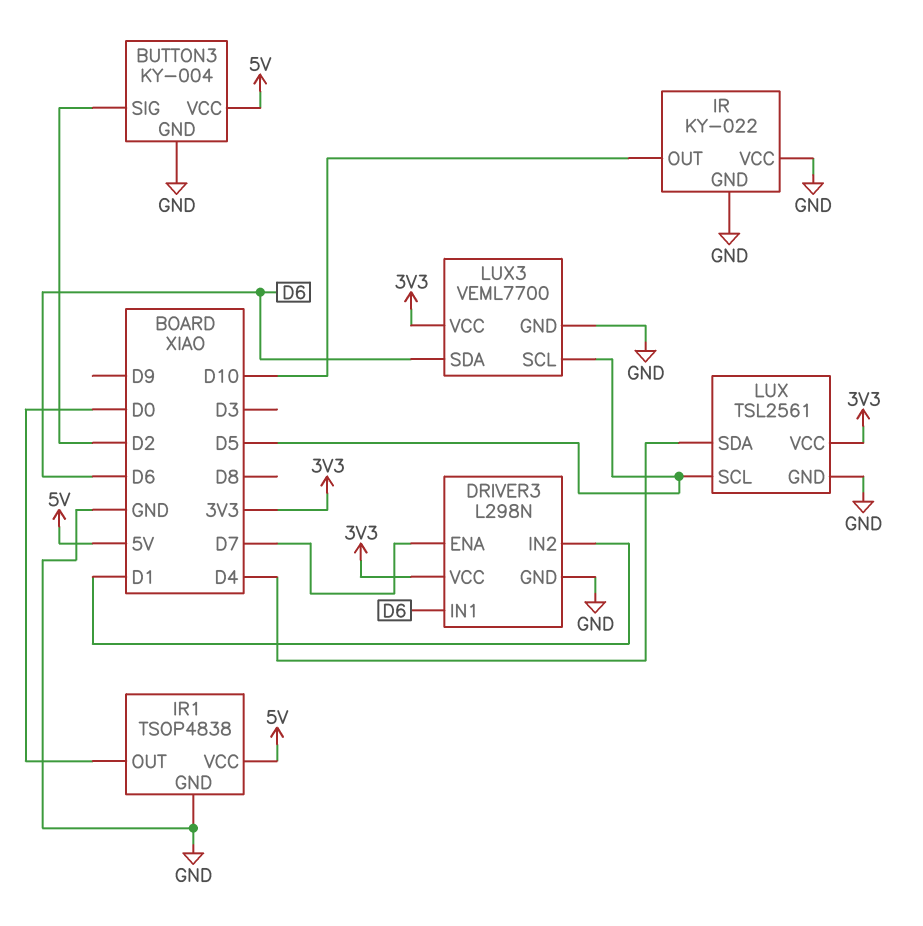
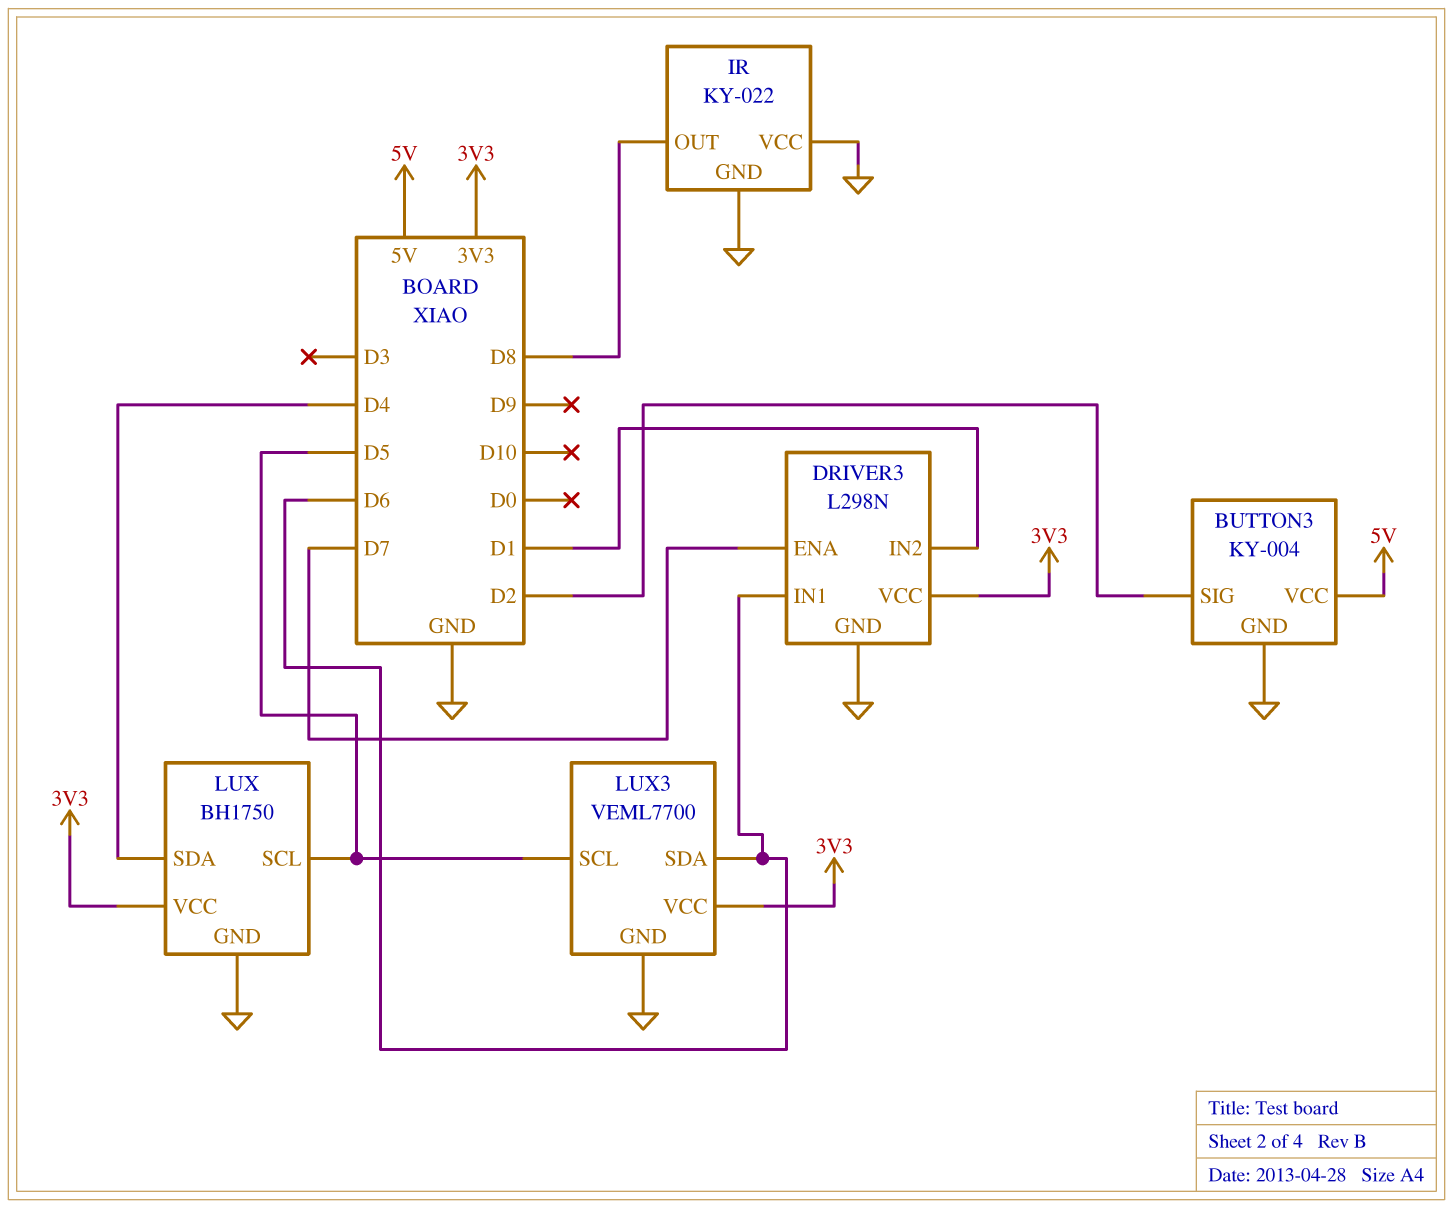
IR pin OUT: D10 -> D8
IR1: TSOP4838 -> none
IR1 pin GND: GND -> none
IR1 pin OUT: D0 -> none
IR1 pin VCC: 5V -> none
LUX: TSL2561 -> BH1750

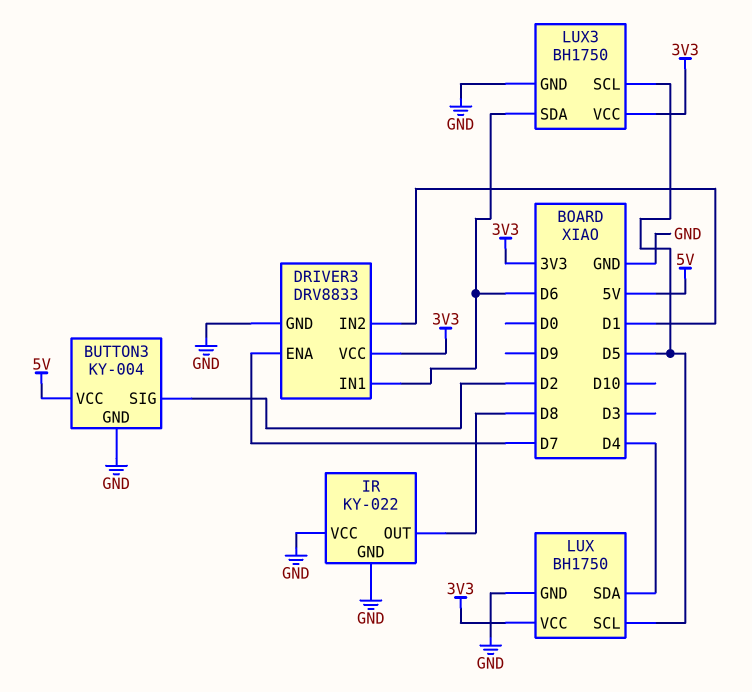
DRIVER3: L298N -> DRV8833
LUX3: VEML7700 -> BH1750

